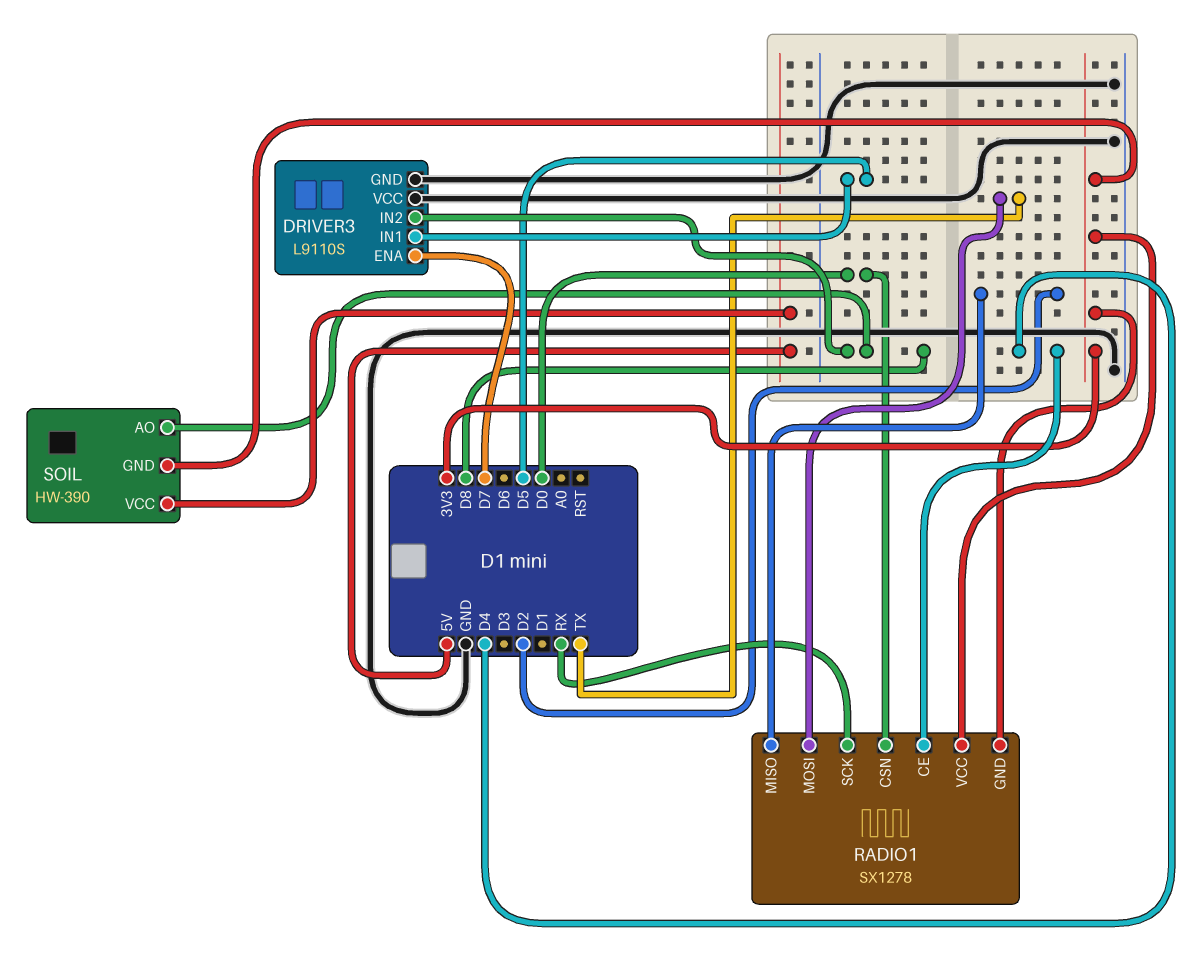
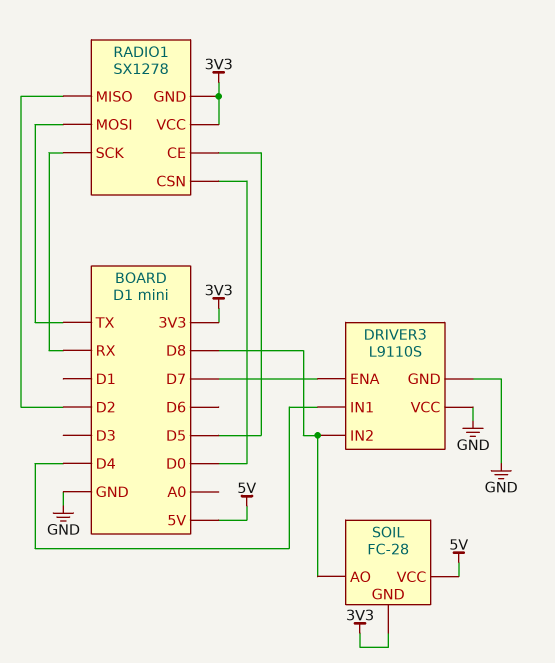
DRIVER3 pin IN1: D5 -> D4
RADIO1 pin CE: D4 -> D5
SOIL: HW-390 -> FC-28

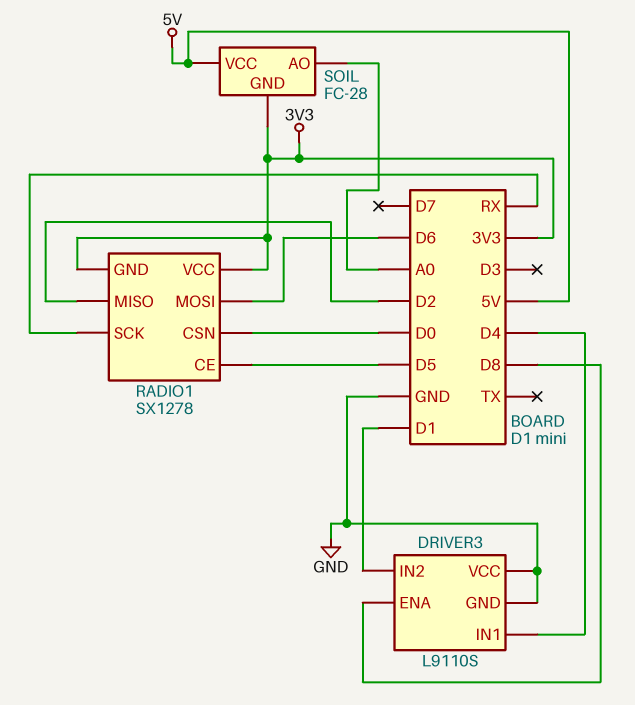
DRIVER3 pin ENA: D7 -> D8
DRIVER3 pin IN2: D8 -> D1
RADIO1 pin MOSI: TX -> D6
SOIL pin AO: D8 -> A0

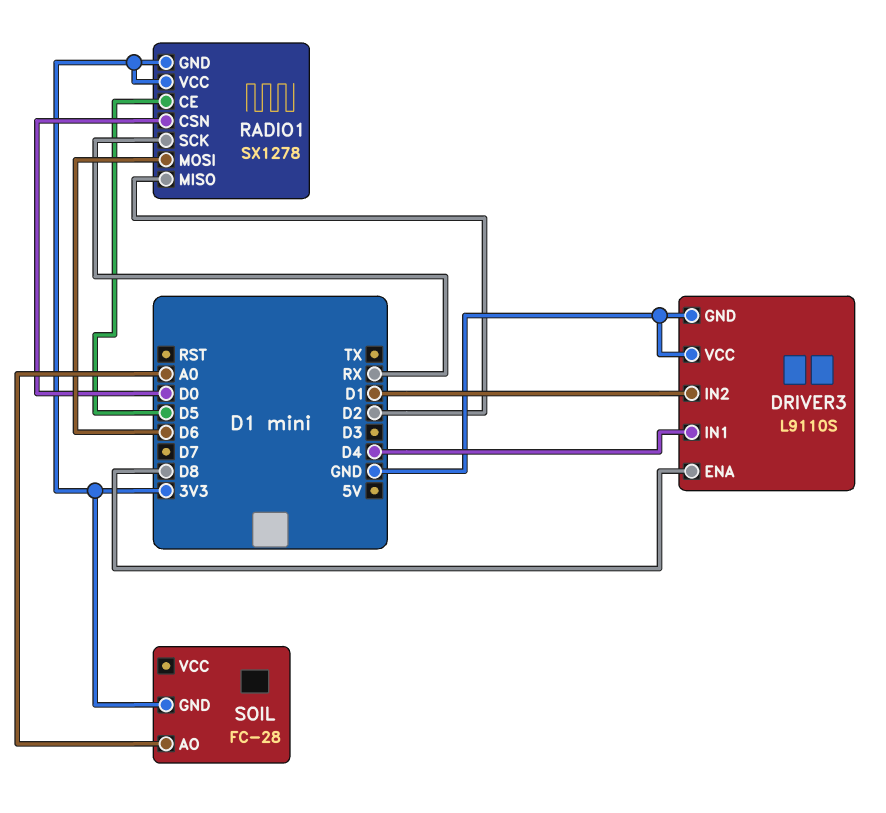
SOIL pin VCC: 5V -> none

